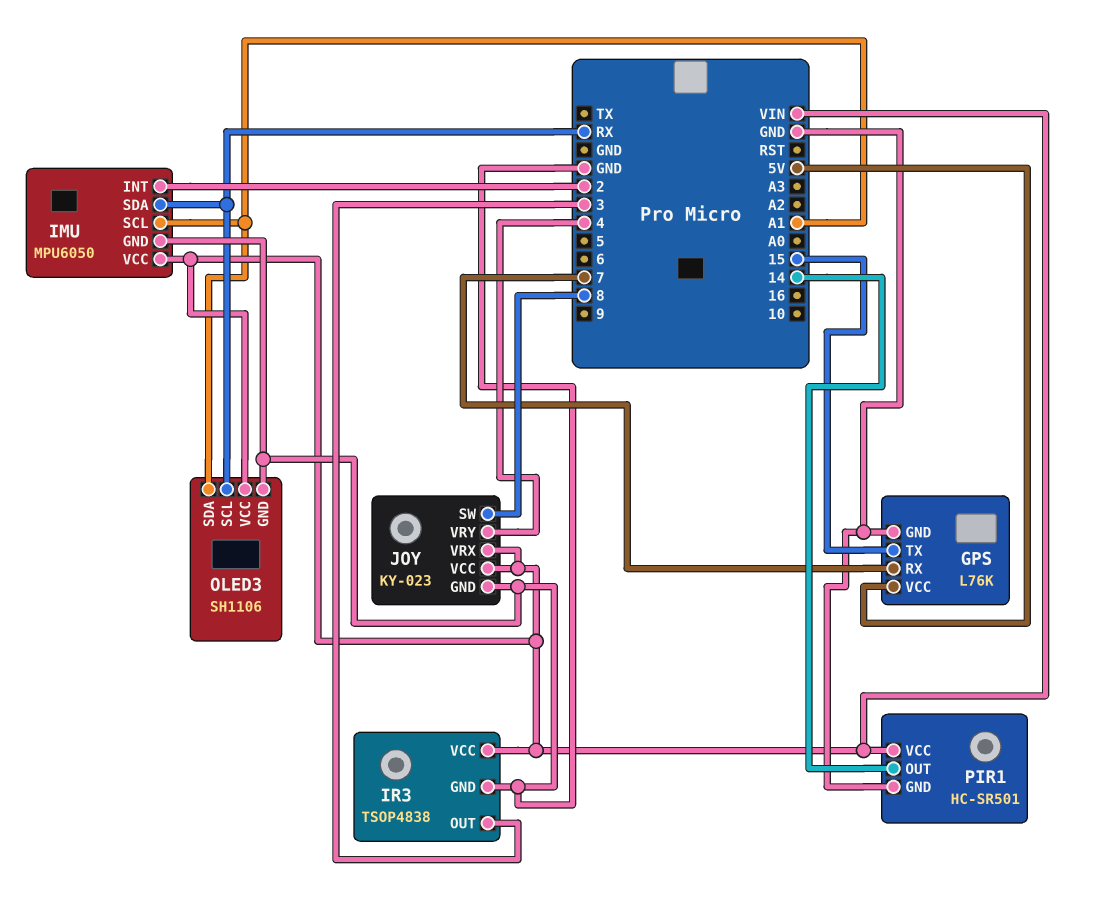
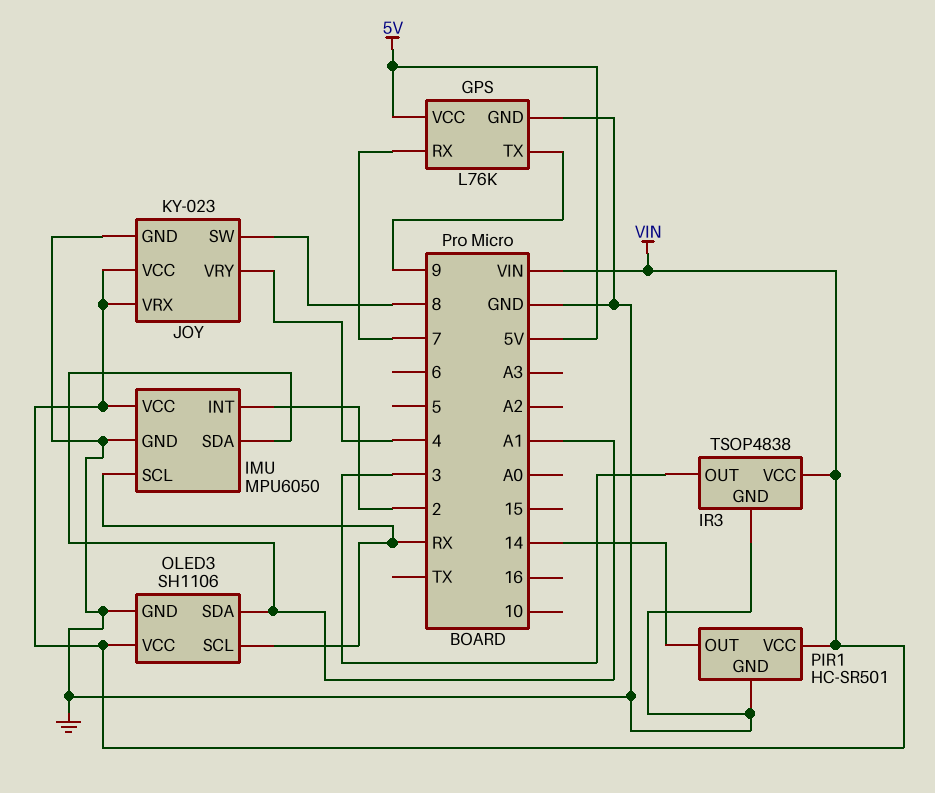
GPS pin TX: 15 -> 9
IMU pin SCL: A1 -> RX
IMU pin SDA: RX -> A1

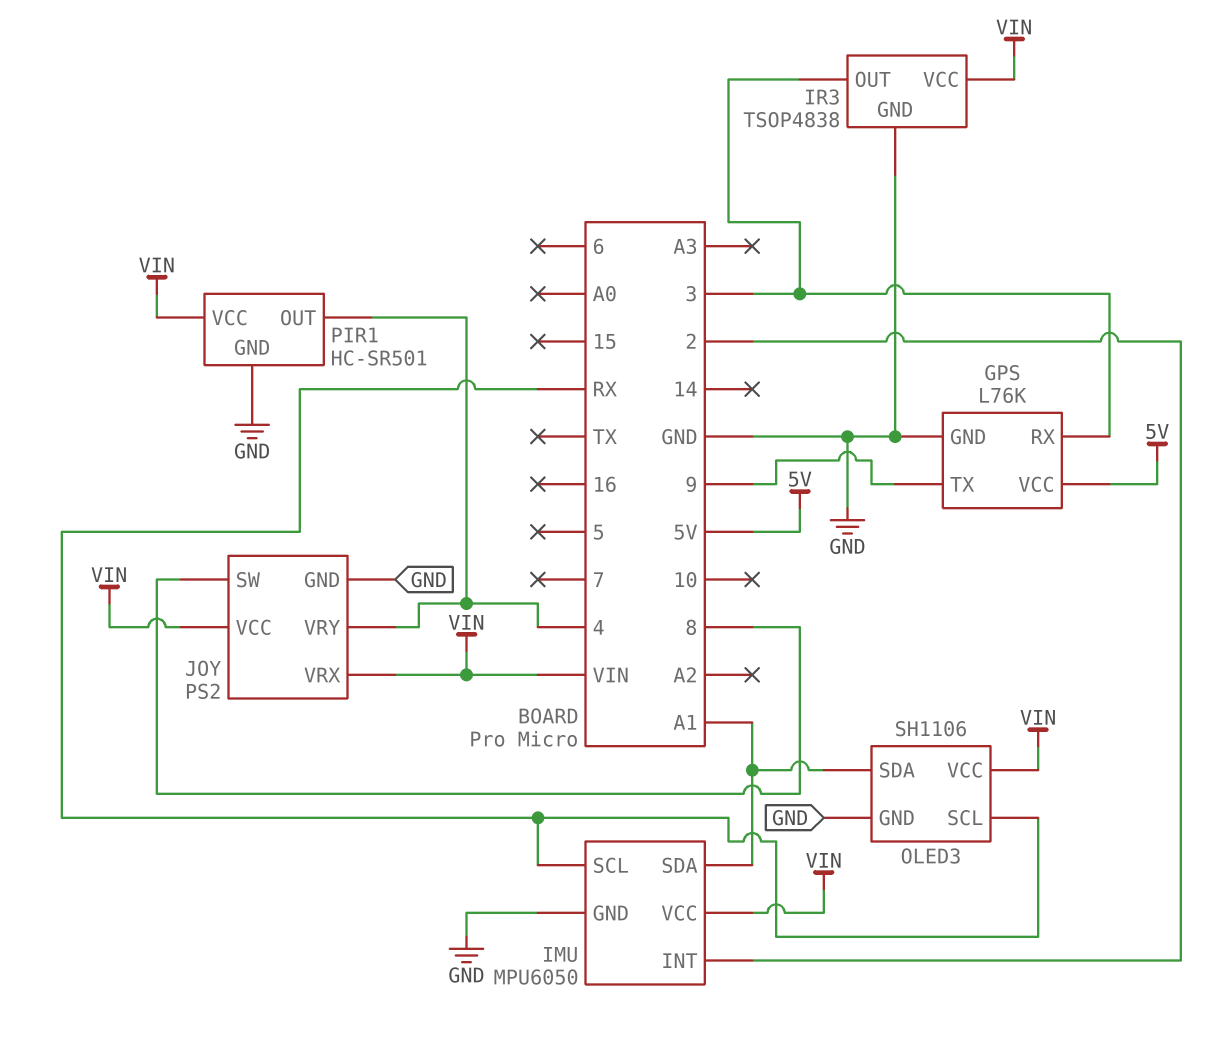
GPS pin RX: 7 -> 3
JOY: KY-023 -> PS2
PIR1 pin OUT: 14 -> 4

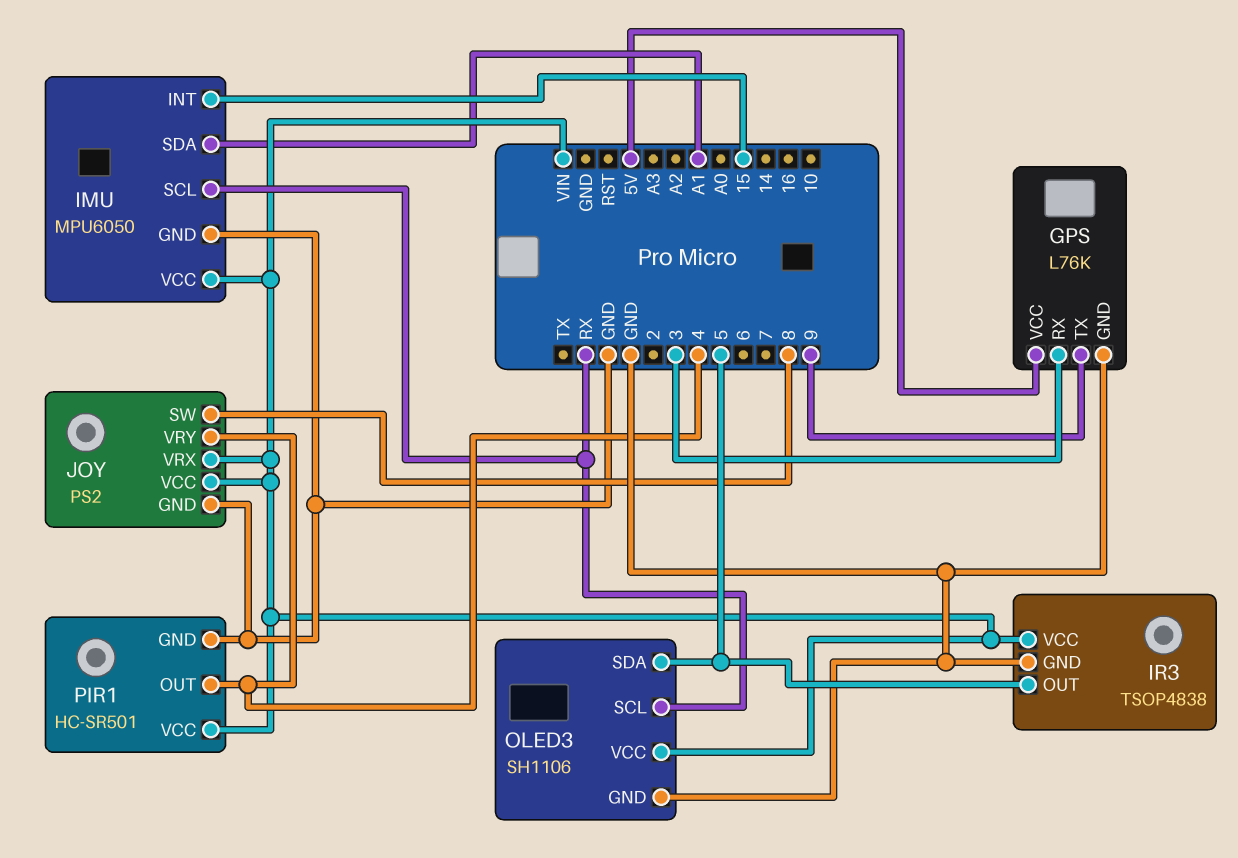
IMU pin INT: 2 -> 15
IR3 pin OUT: 3 -> 5
OLED3 pin SDA: A1 -> 5

